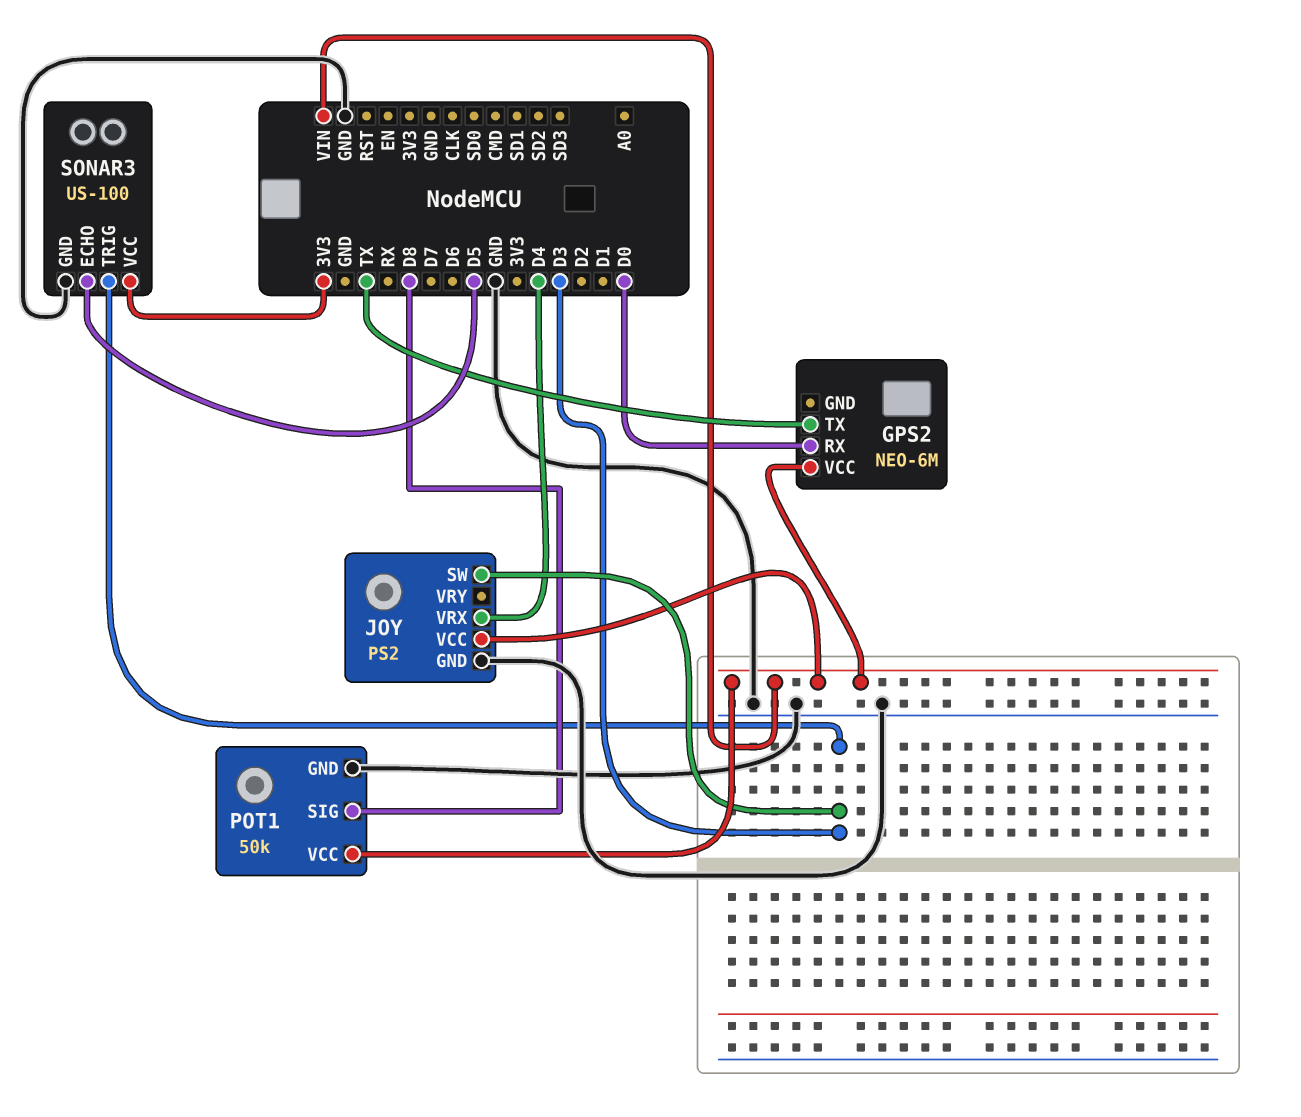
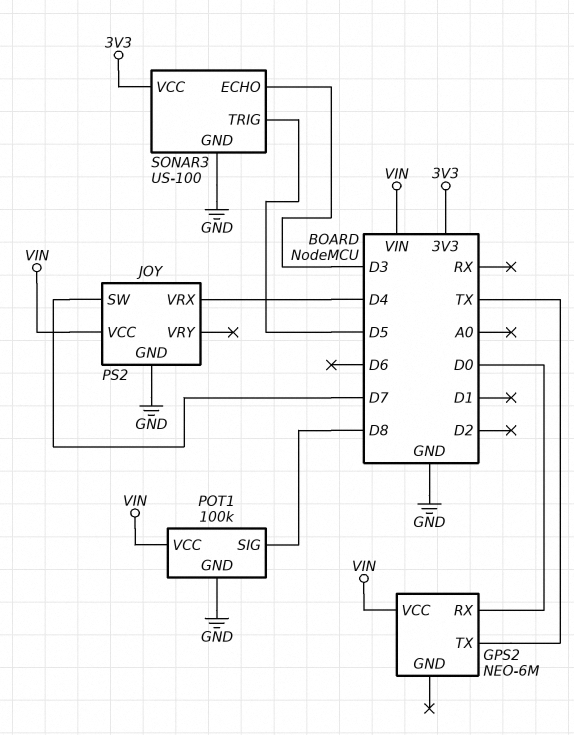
JOY pin SW: D3 -> D7
POT1: 50k -> 100k
SONAR3 pin ECHO: D5 -> D3
SONAR3 pin TRIG: D3 -> D5

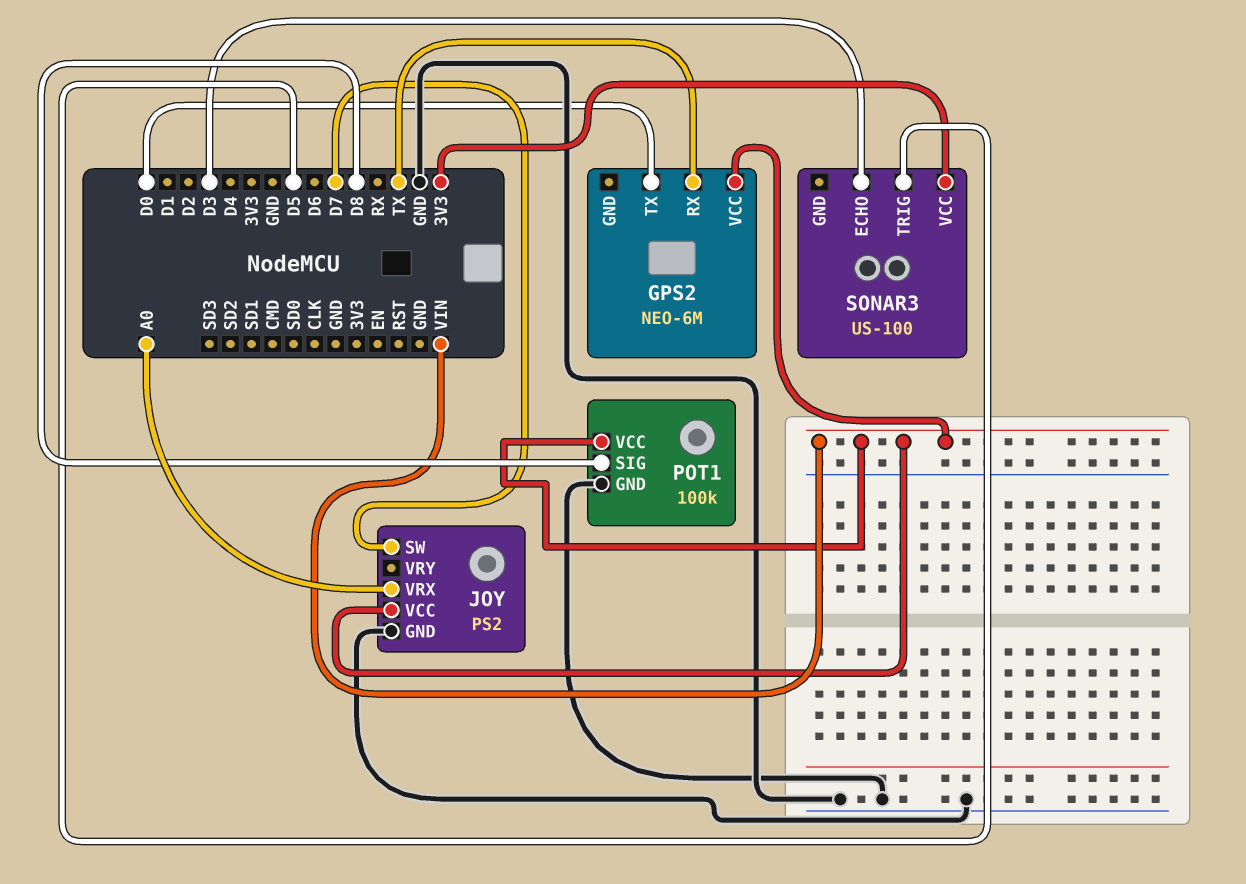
GPS2 pin RX: D0 -> TX
GPS2 pin TX: TX -> D0
JOY pin VRX: D4 -> A0
SONAR3 pin GND: GND -> none

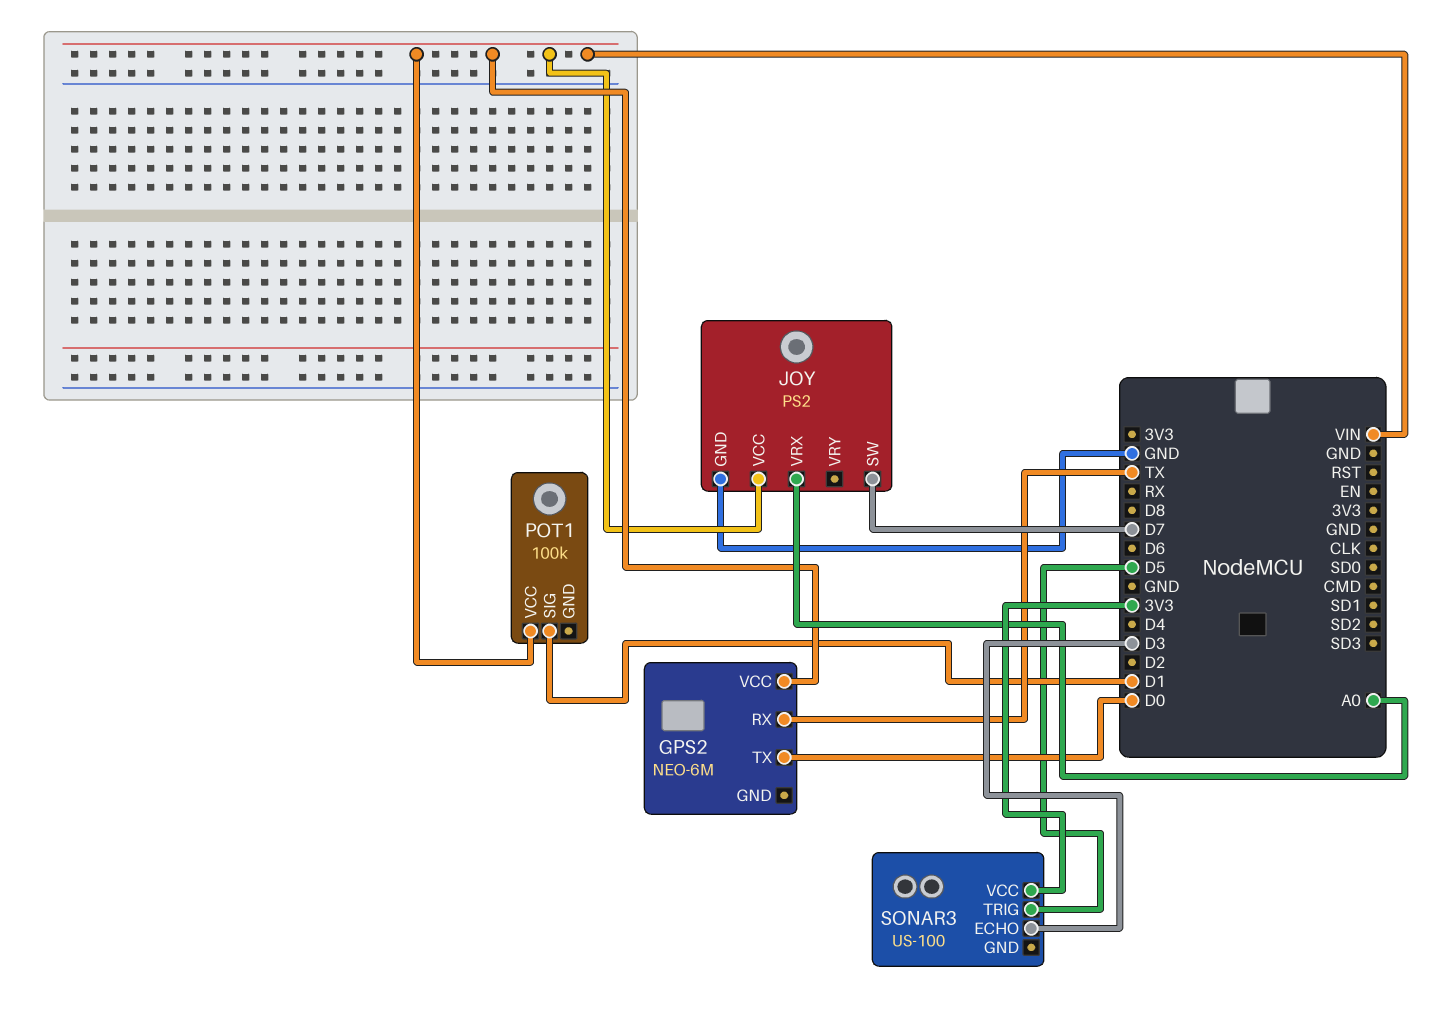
POT1 pin GND: GND -> none
POT1 pin SIG: D8 -> D1

